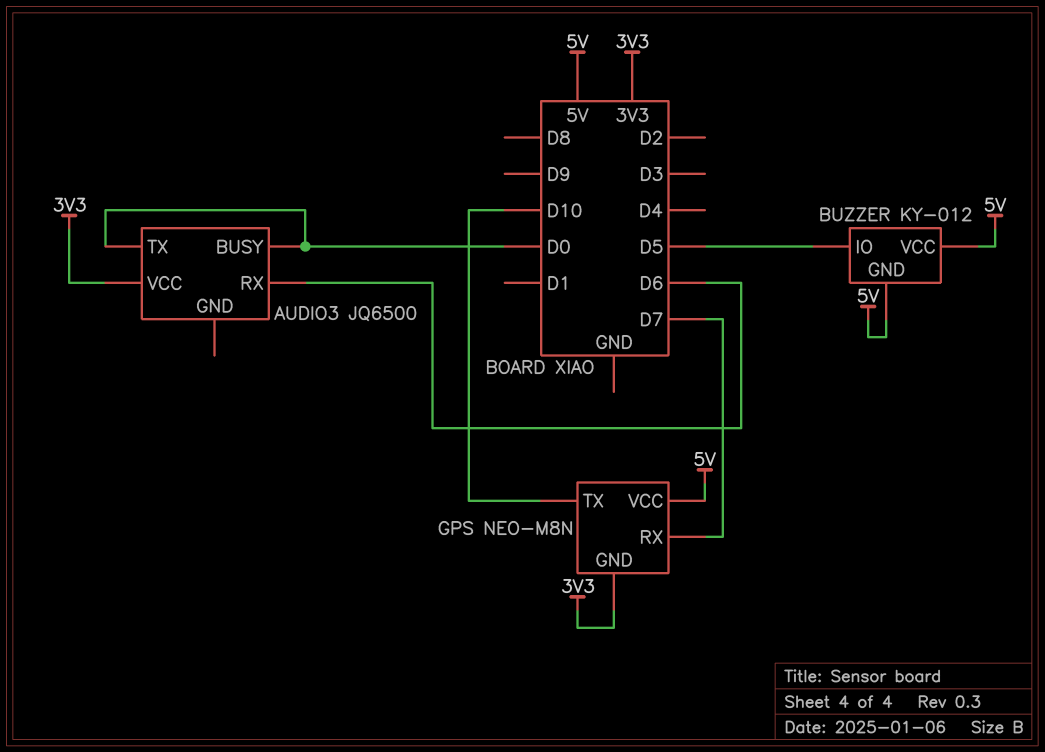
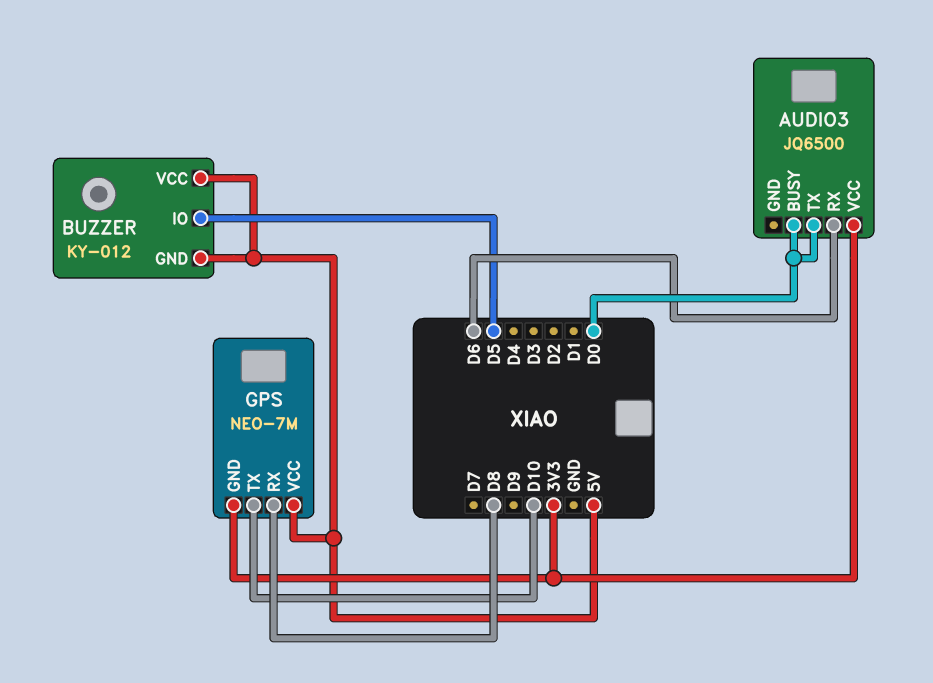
GPS: NEO-M8N -> NEO-7M
GPS pin RX: D7 -> D8

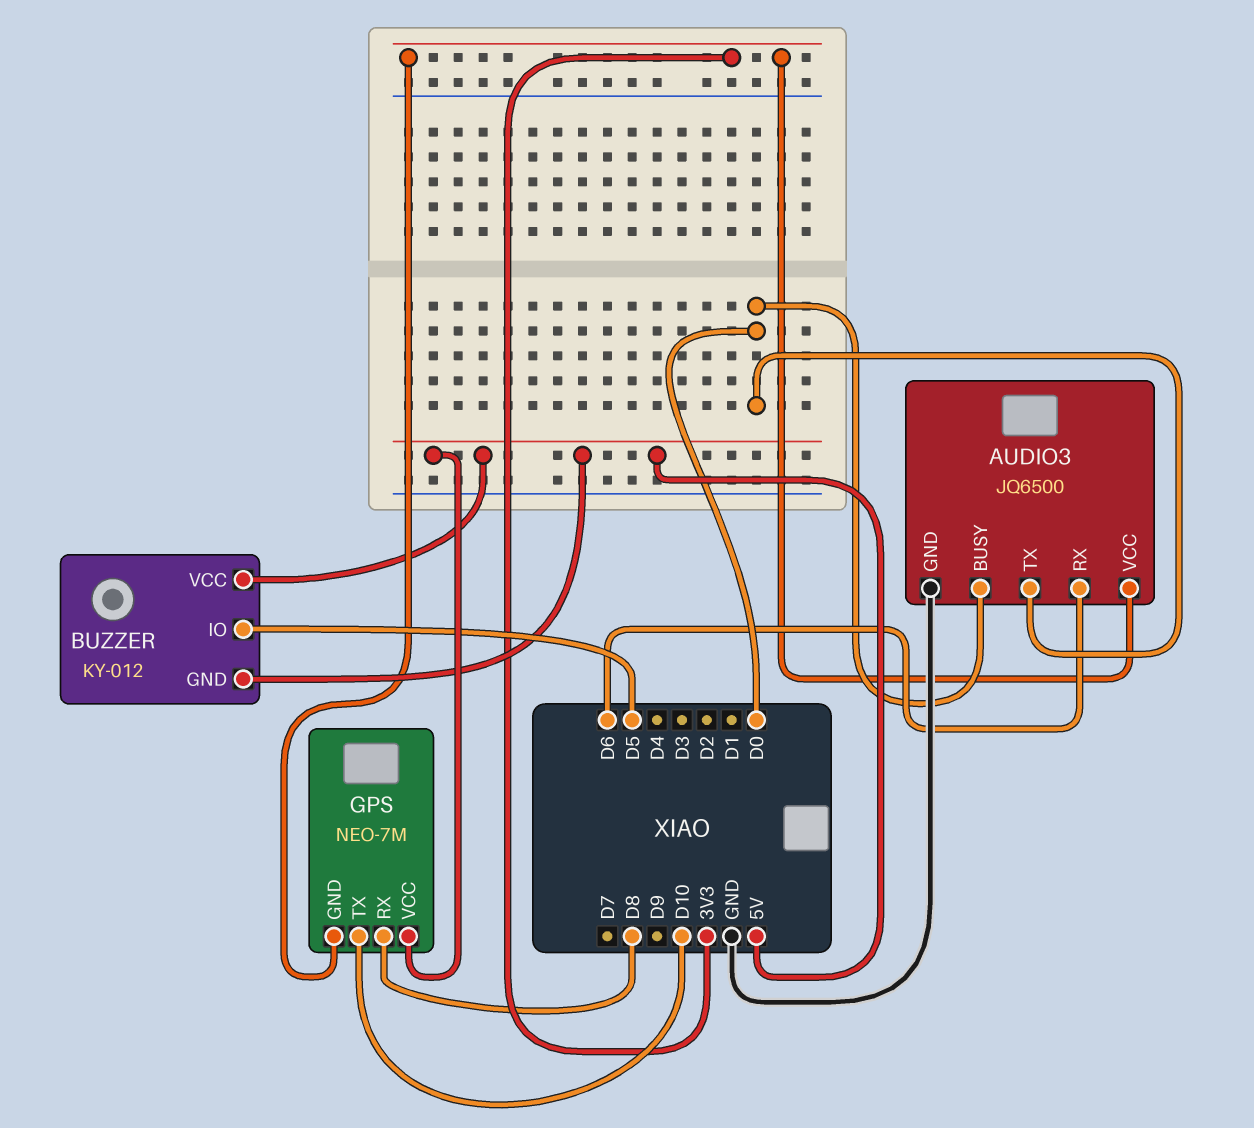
AUDIO3 pin GND: none -> GND

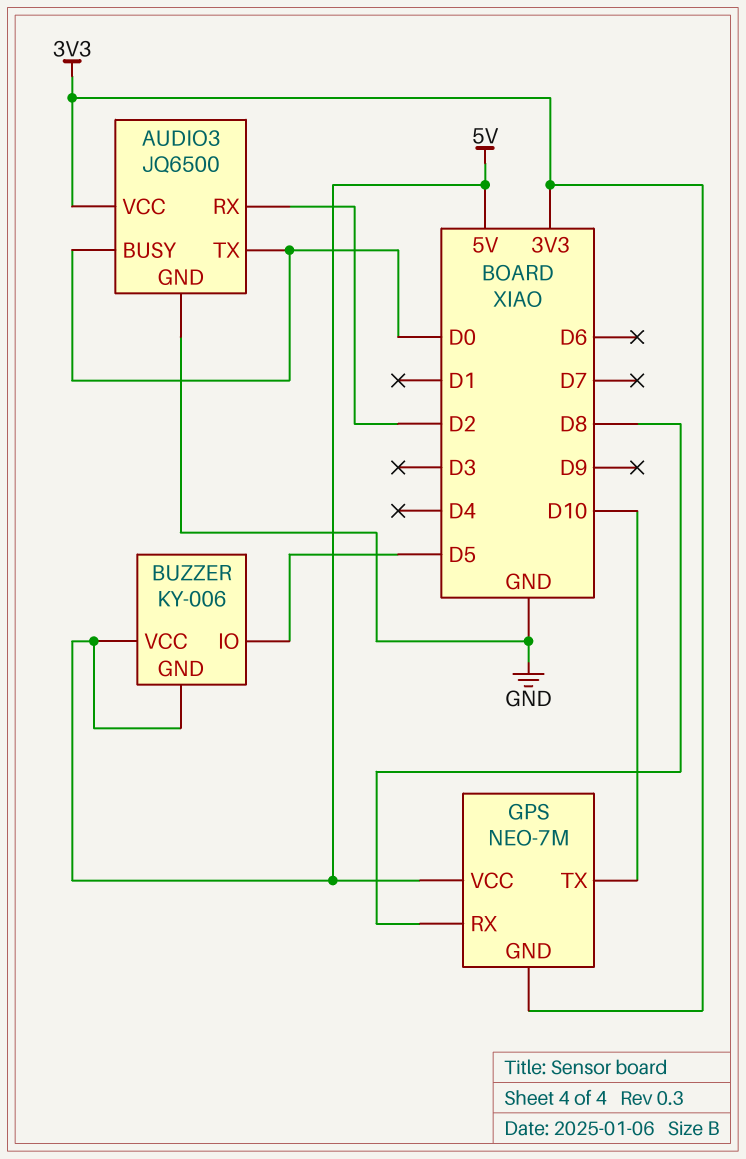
AUDIO3 pin RX: D6 -> D2
BUZZER: KY-012 -> KY-006

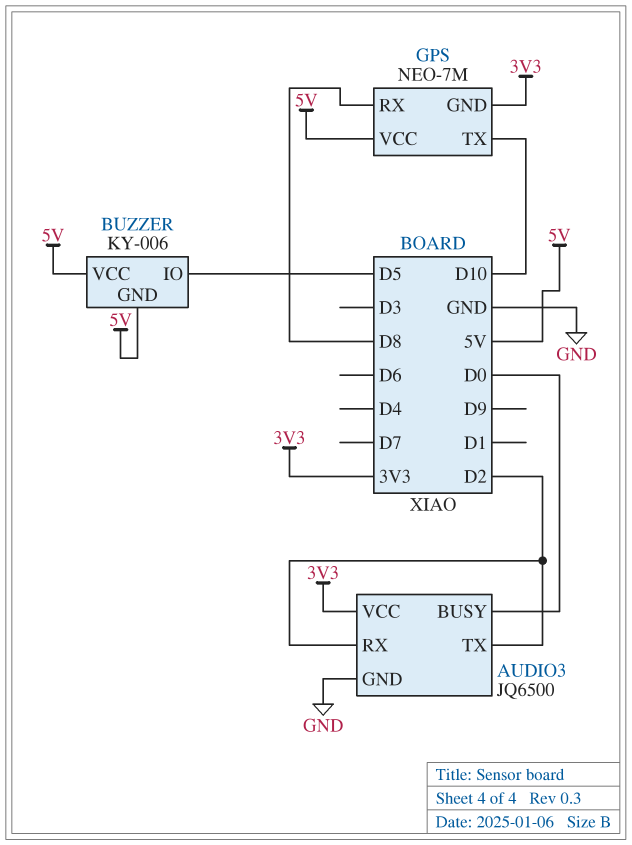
AUDIO3 pin TX: D0 -> D2

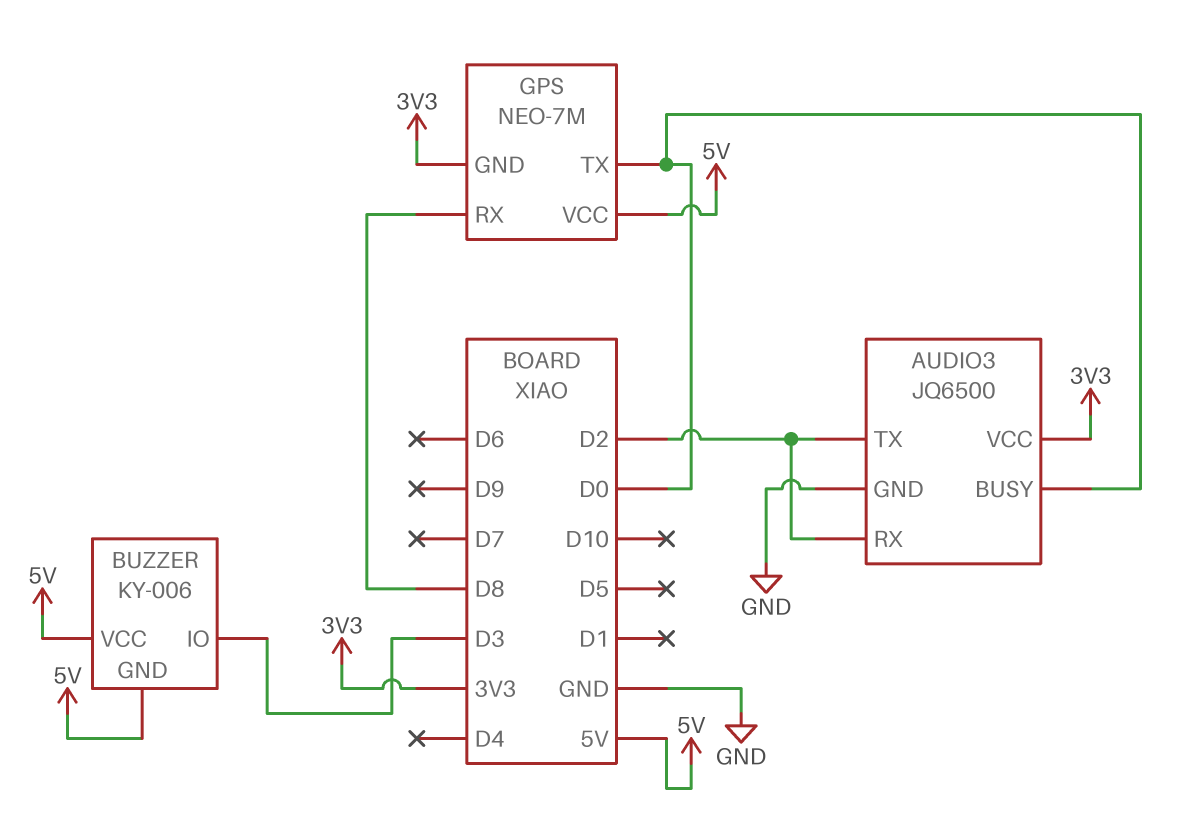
BUZZER pin IO: D5 -> D3
GPS pin TX: D10 -> D0

